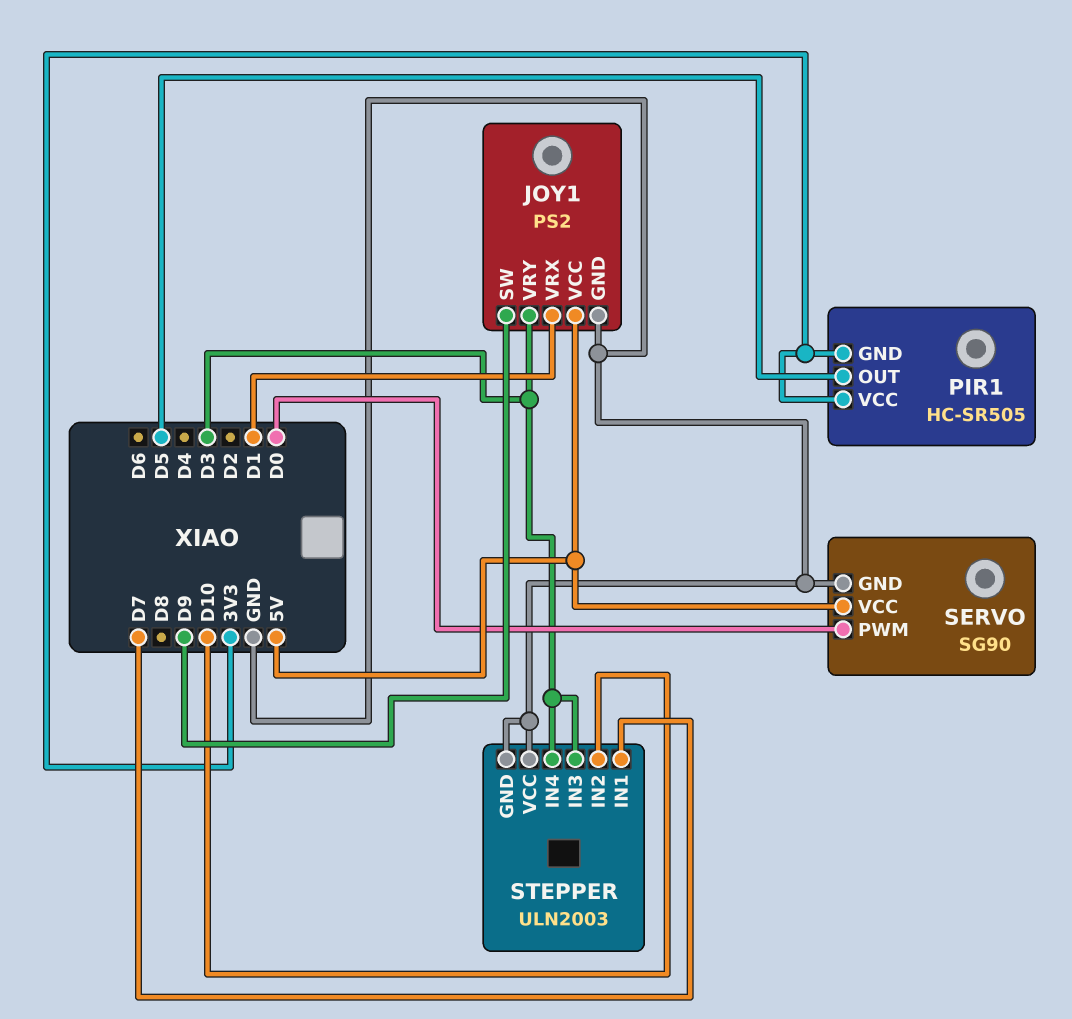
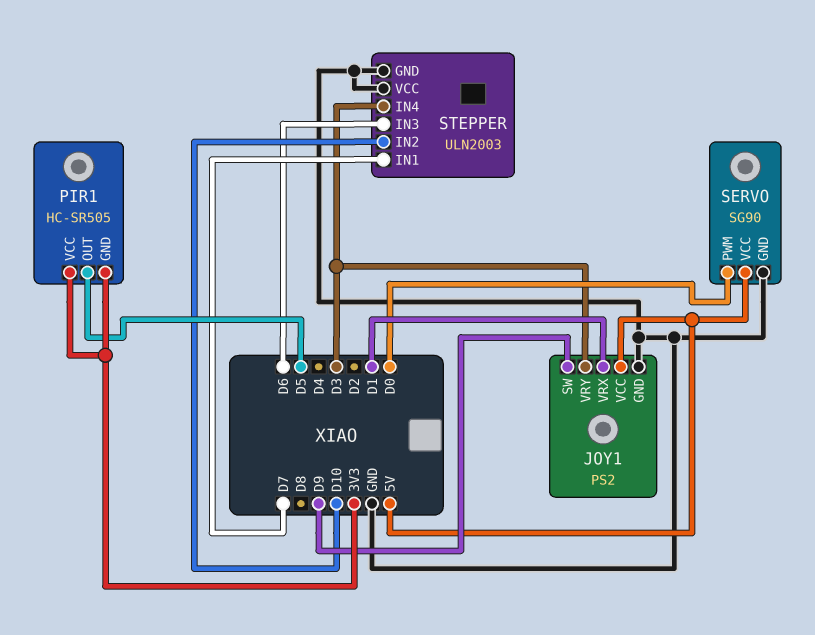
STEPPER pin IN3: D3 -> D6

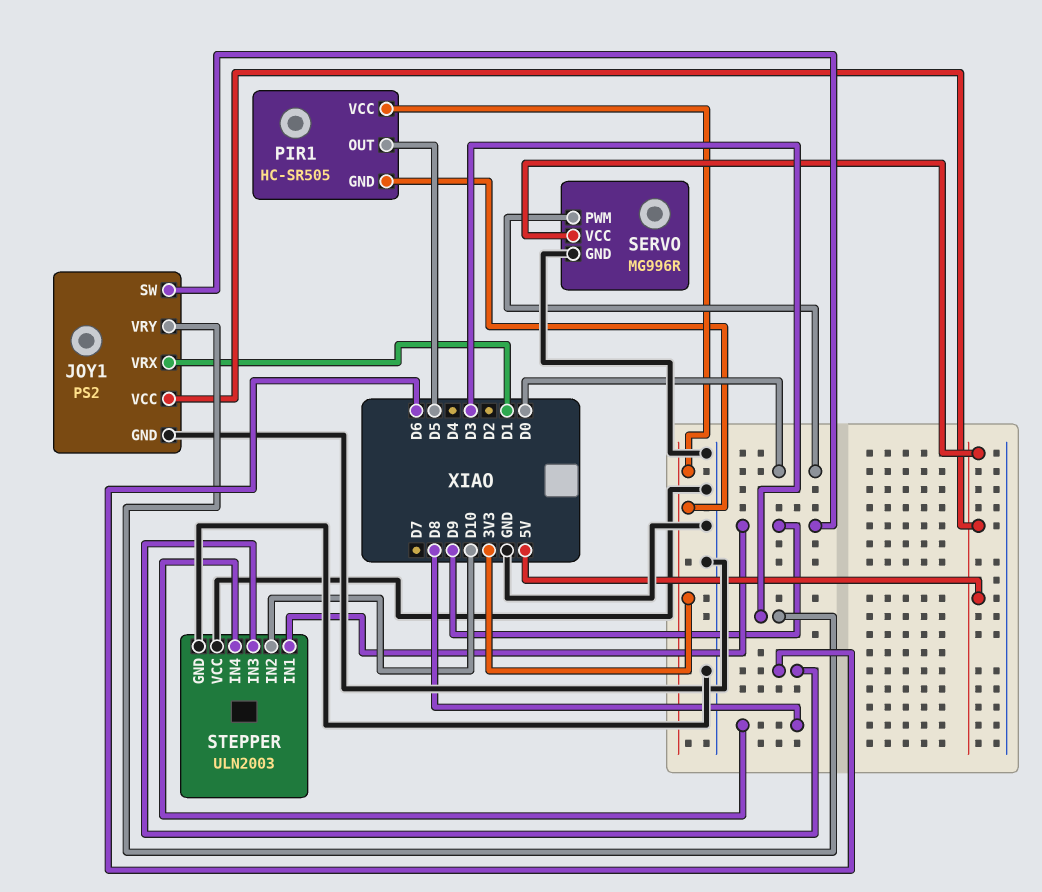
SERVO: SG90 -> MG996R
STEPPER pin IN1: D7 -> D9
STEPPER pin IN4: D3 -> D8

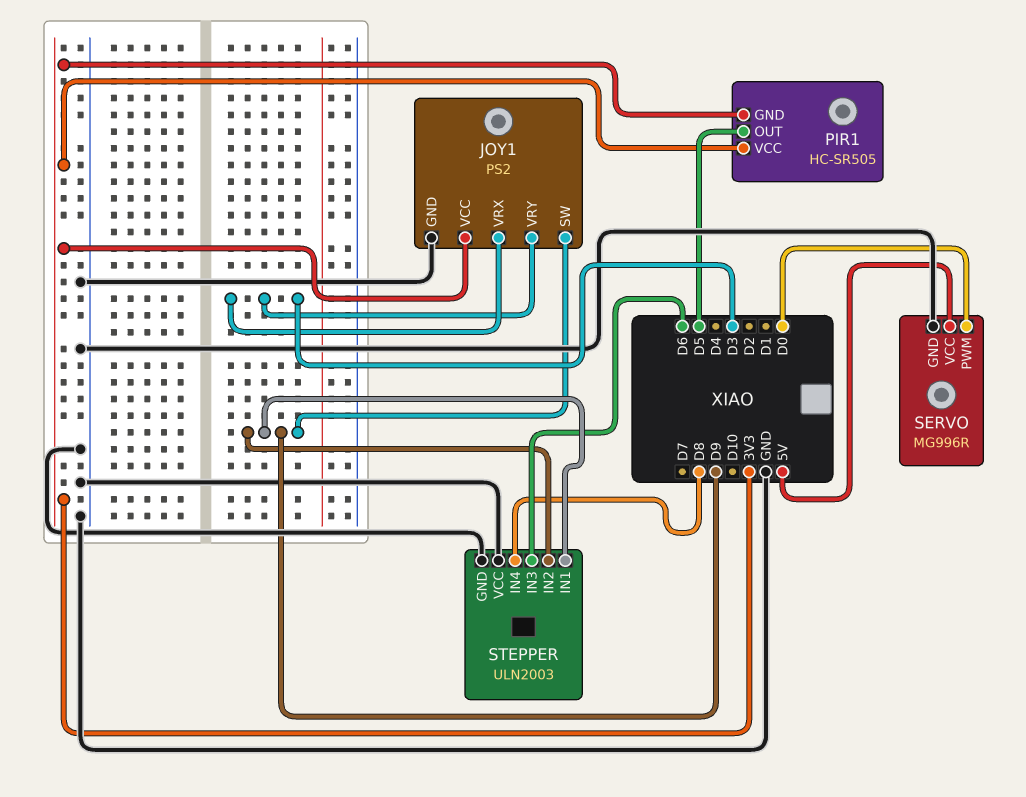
JOY1 pin VCC: 5V -> 3V3
JOY1 pin VRX: D1 -> D3
STEPPER pin IN2: D10 -> D9

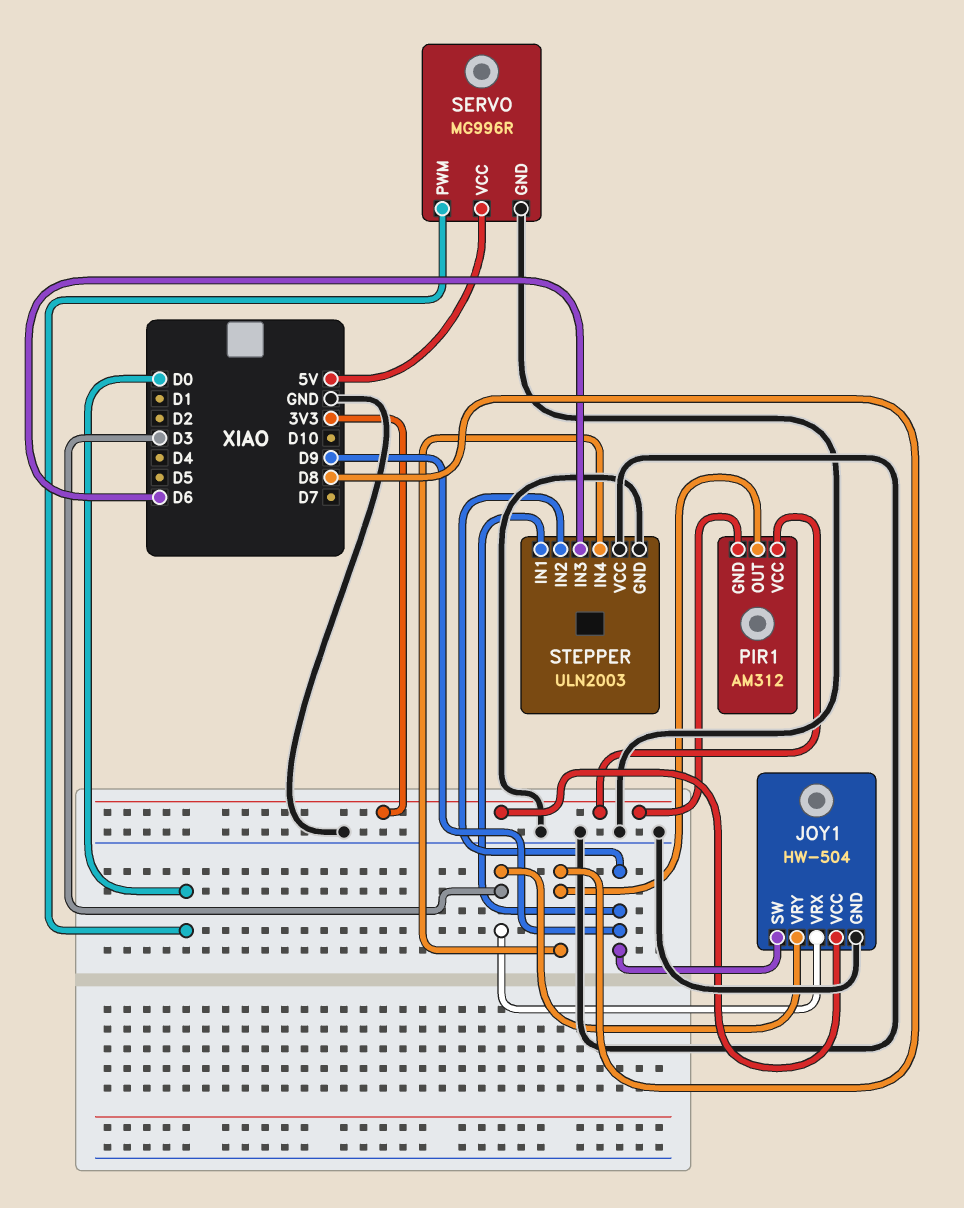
JOY1: PS2 -> HW-504
PIR1: HC-SR505 -> AM312
PIR1 pin OUT: D5 -> D8

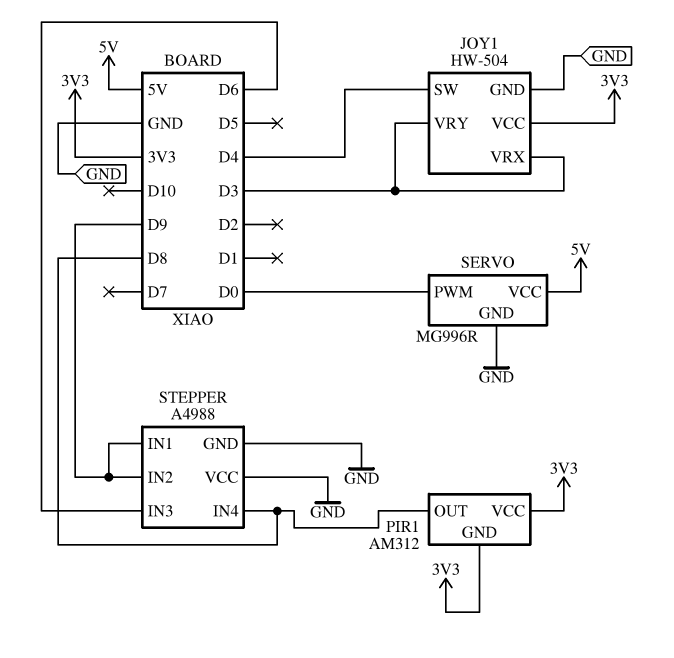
JOY1 pin SW: D9 -> D4
STEPPER: ULN2003 -> A4988

